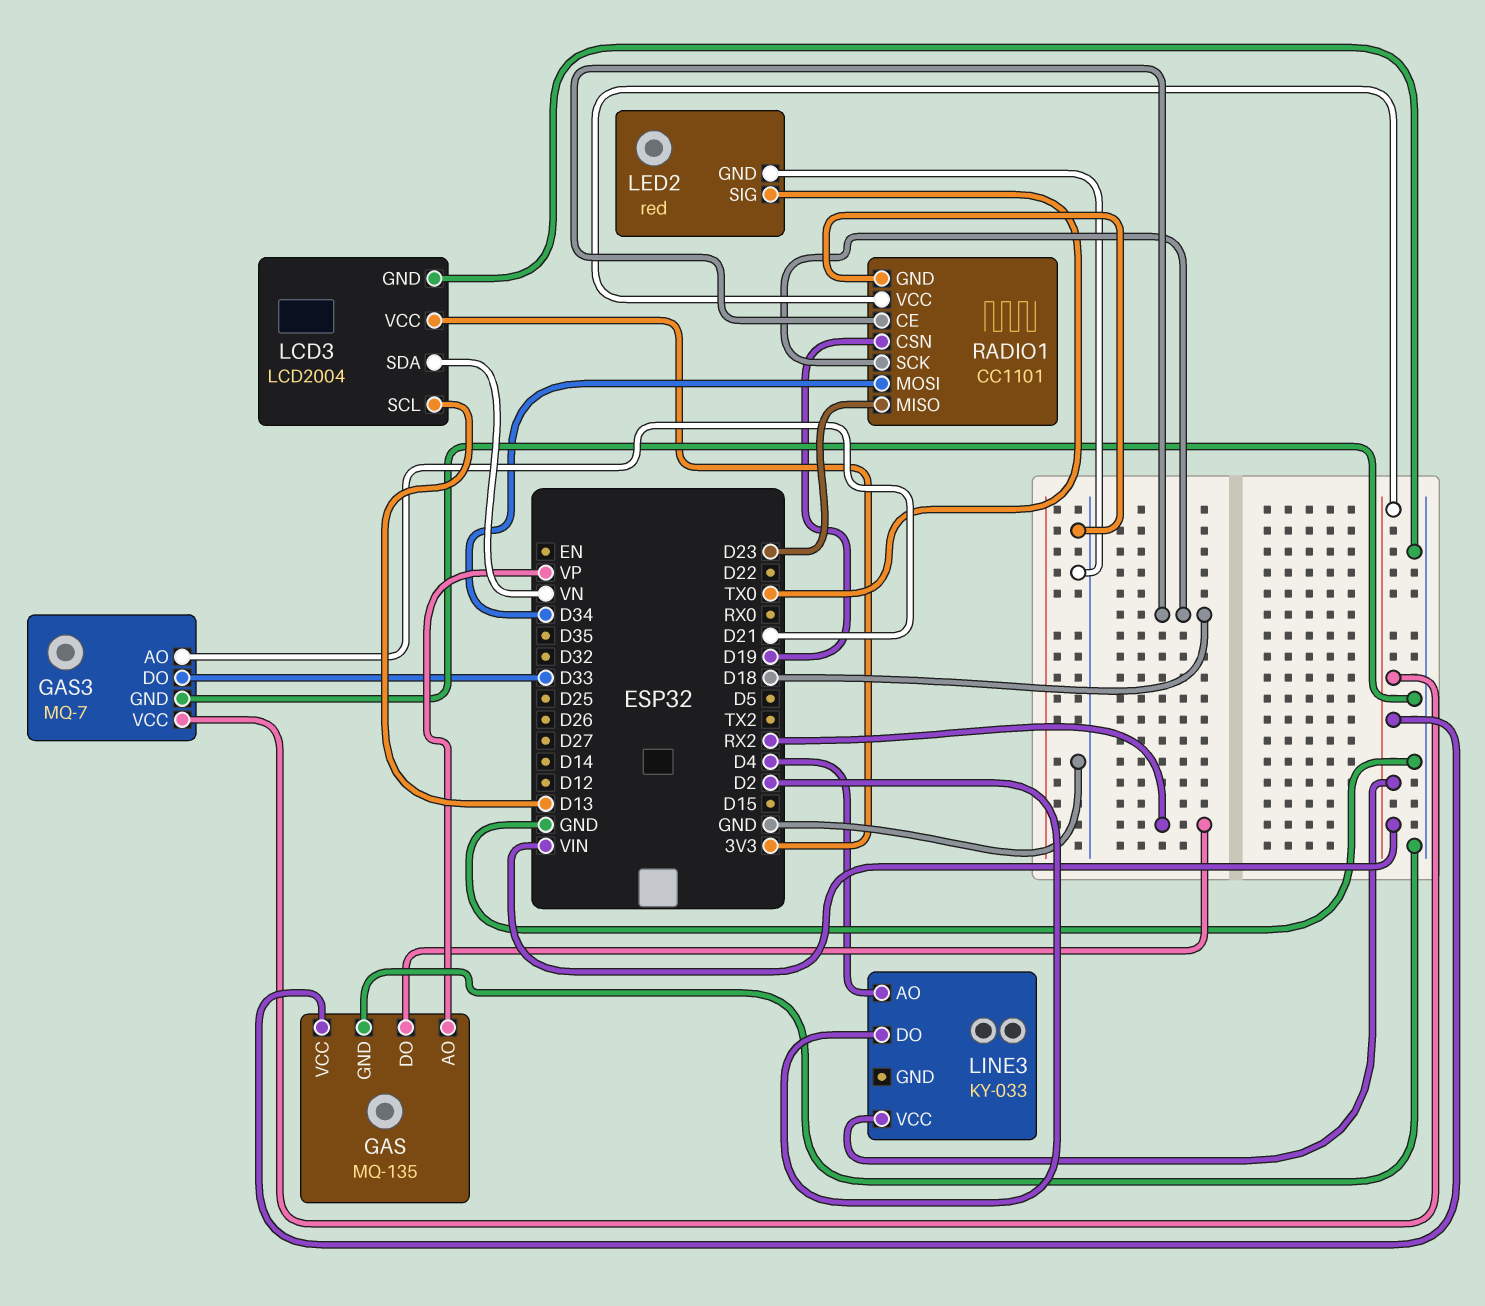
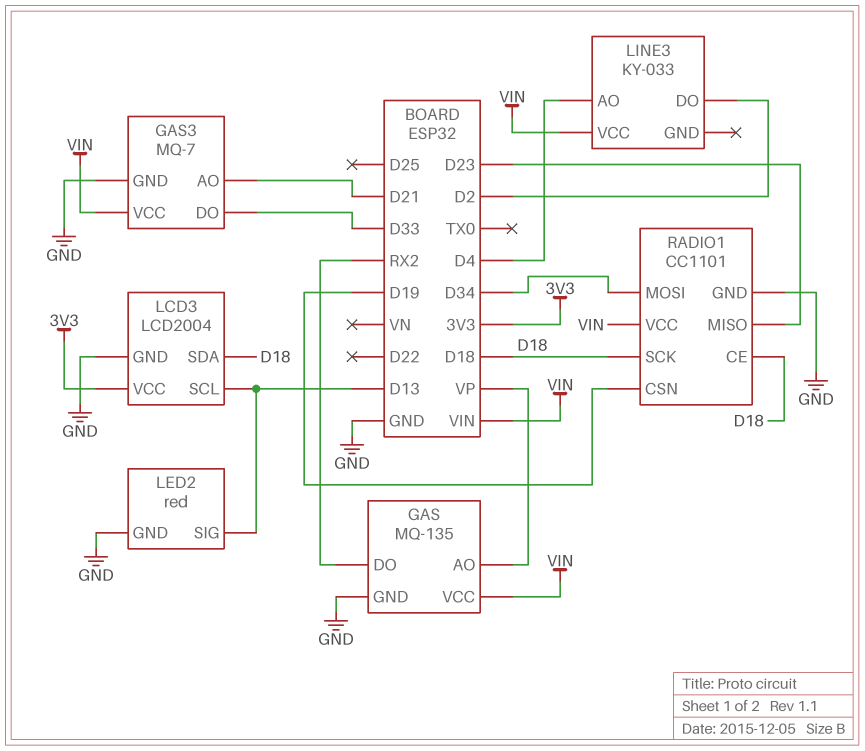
LCD3 pin SDA: VN -> D18
LED2 pin SIG: TX0 -> D13

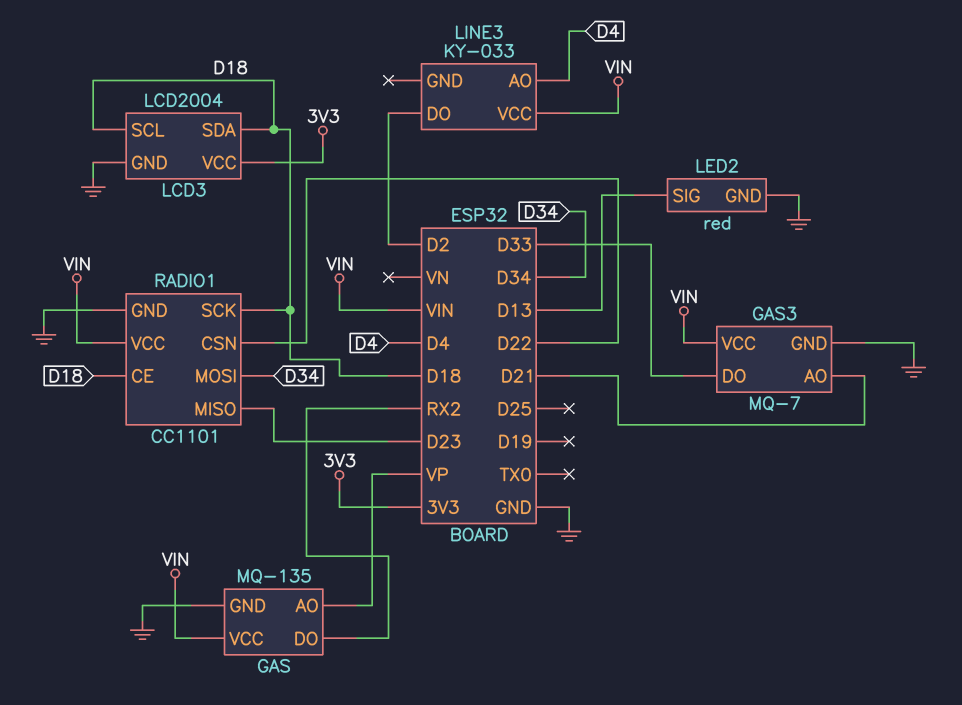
LCD3 pin SCL: D13 -> D18
RADIO1 pin CSN: D19 -> D22

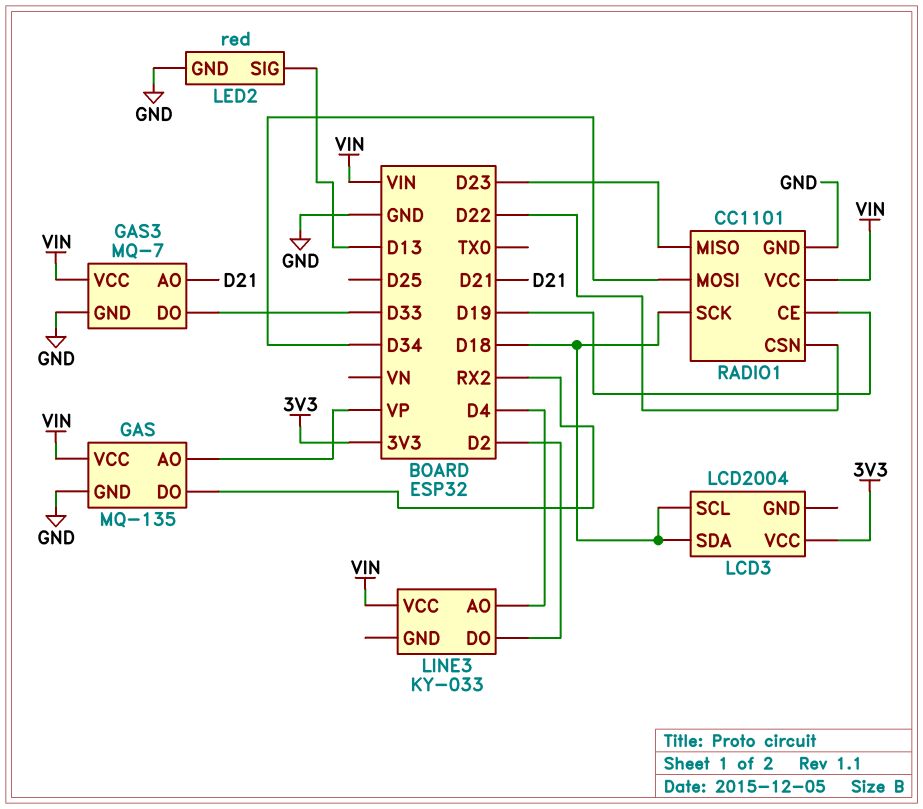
LCD3 pin GND: GND -> none
RADIO1 pin CE: D18 -> D19

